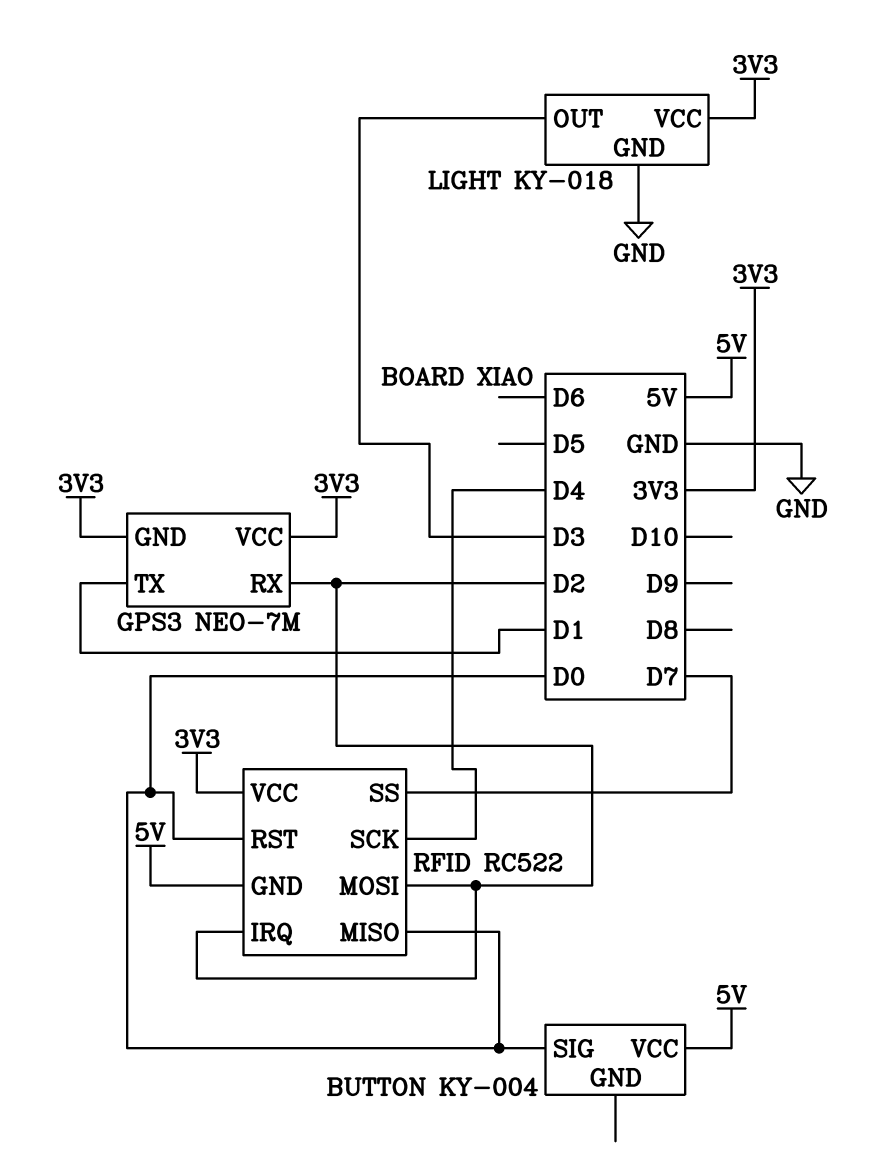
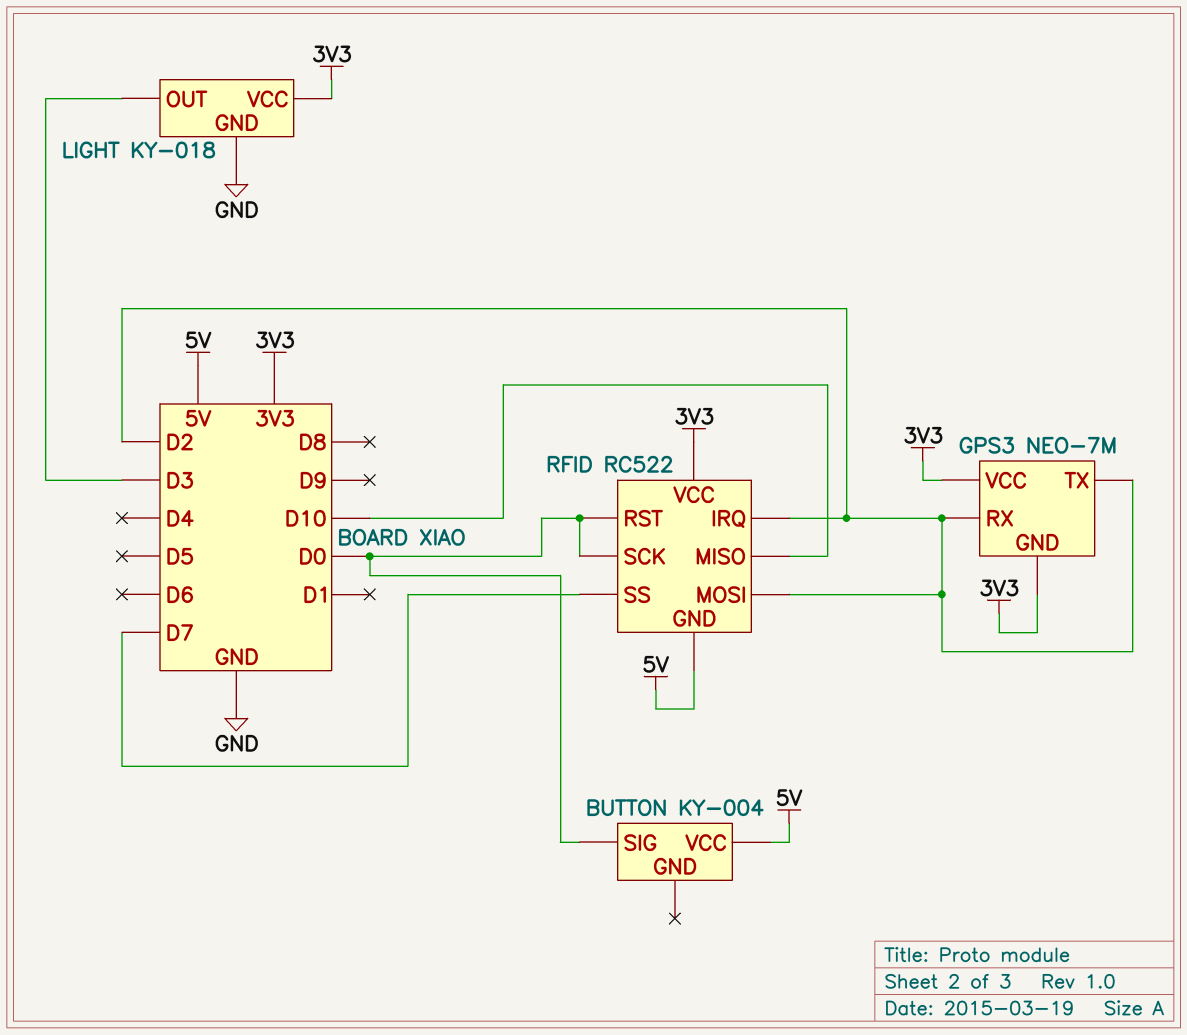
GPS3 pin TX: D1 -> D2
RFID pin MISO: D0 -> D10
RFID pin SCK: D4 -> D0

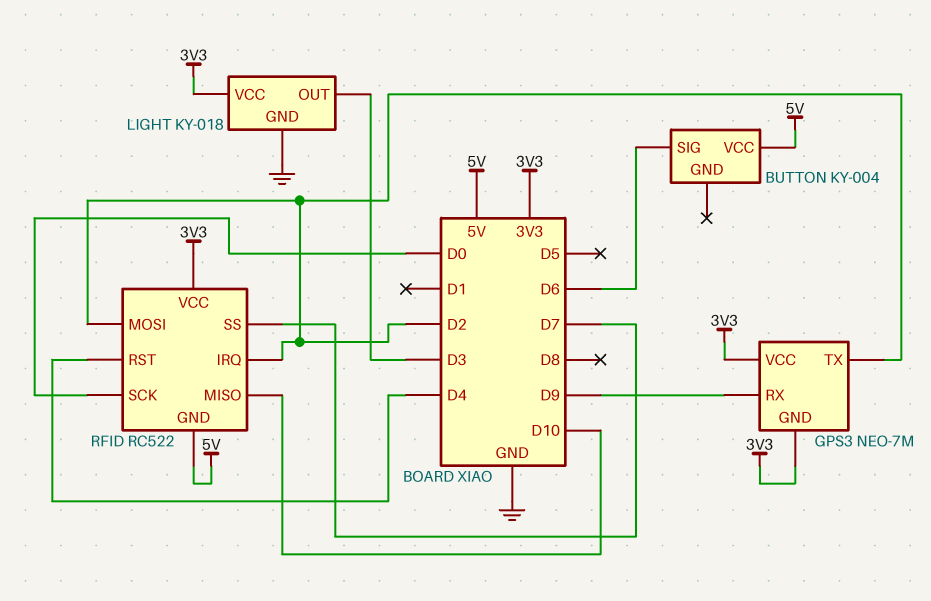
BUTTON pin SIG: D0 -> D6
GPS3 pin RX: D2 -> D9
RFID pin RST: D0 -> D4

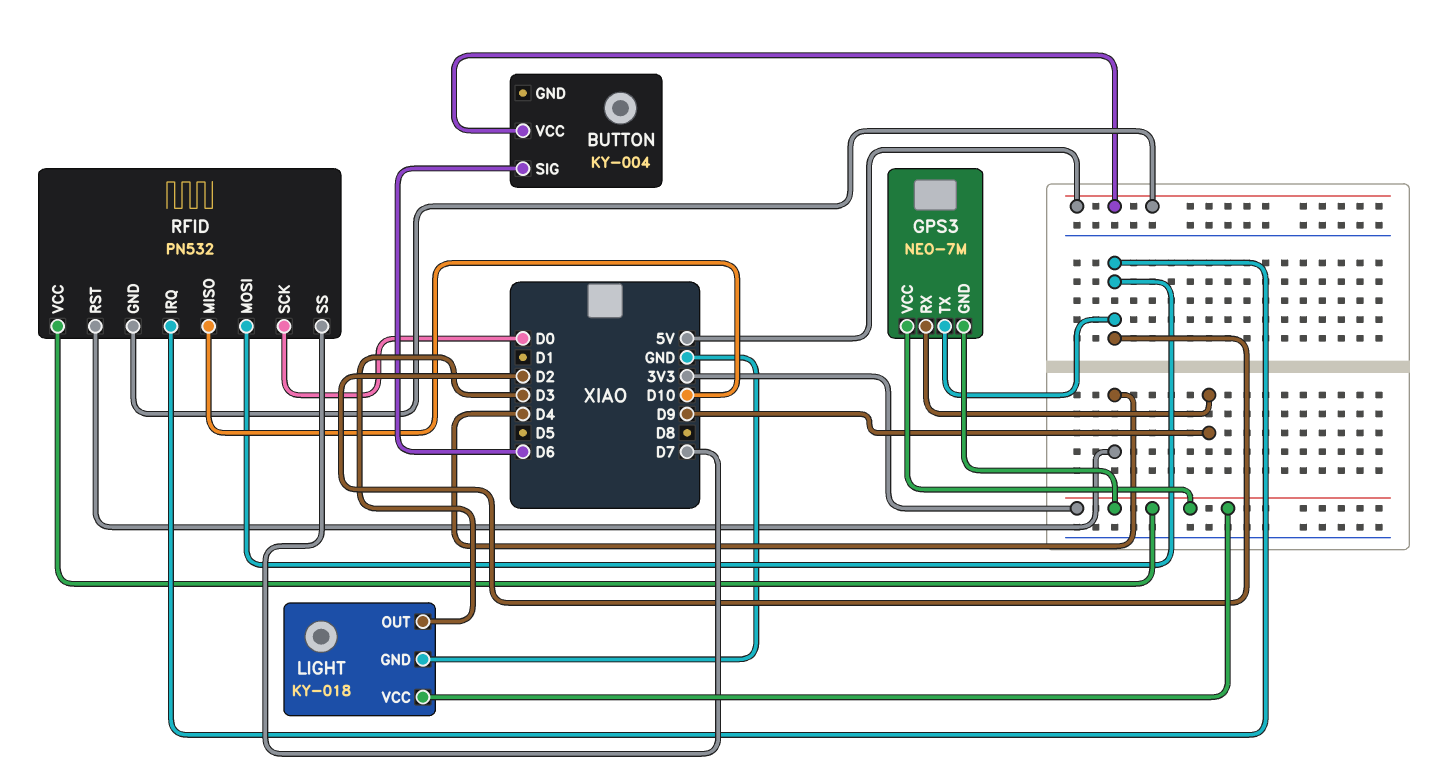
RFID: RC522 -> PN532

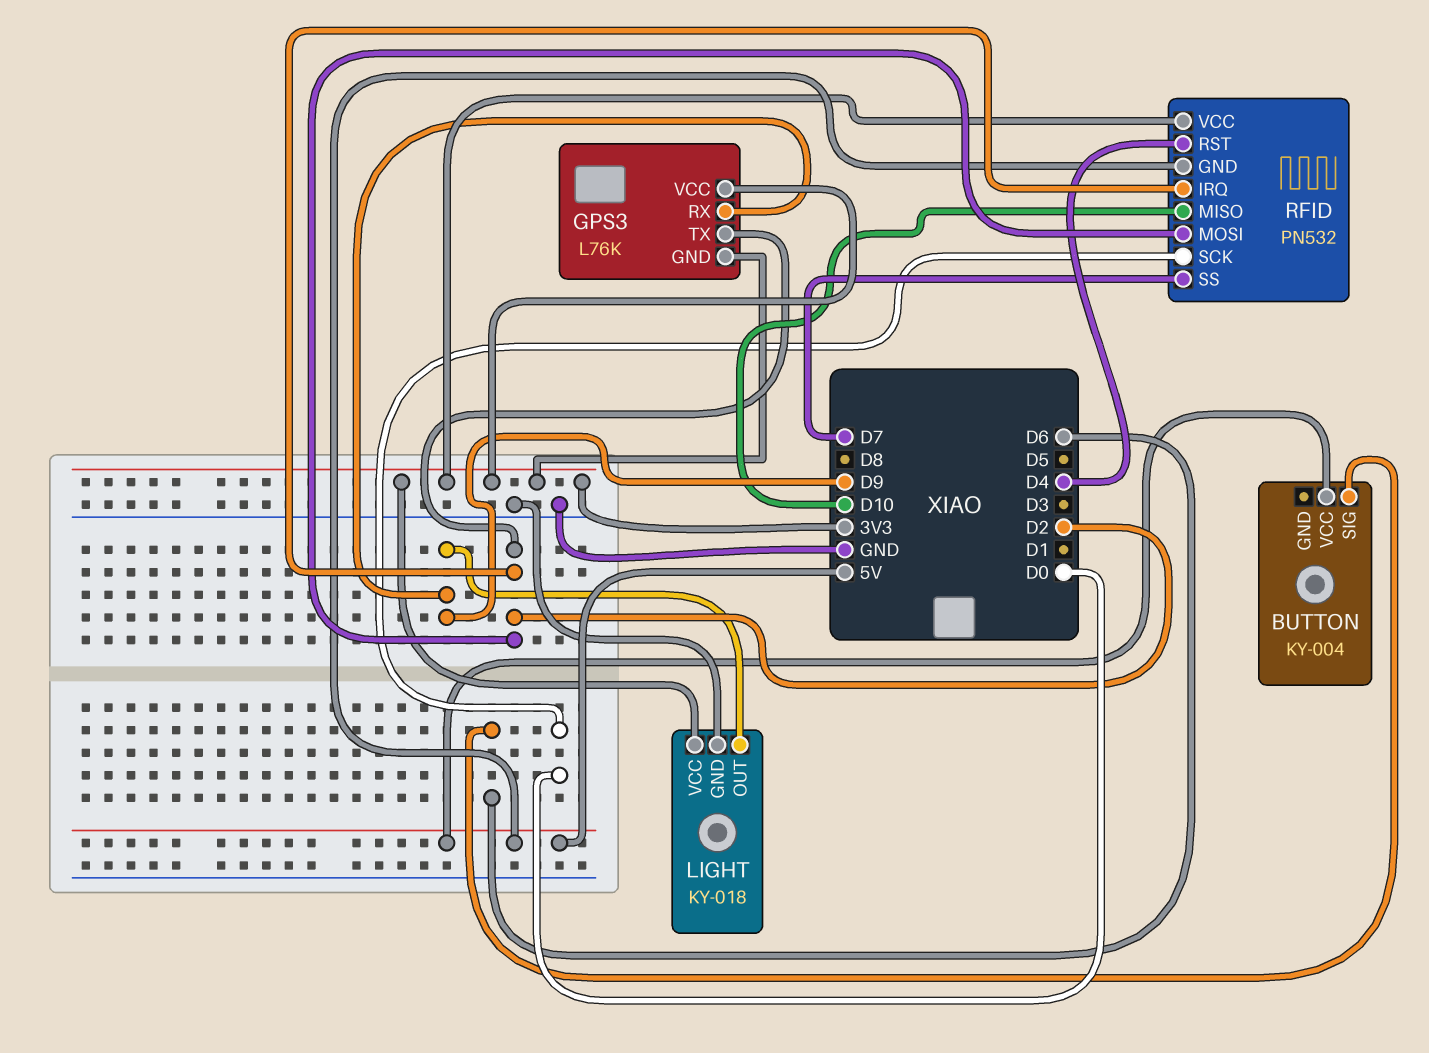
GPS3: NEO-7M -> L76K
LIGHT pin OUT: D3 -> D9

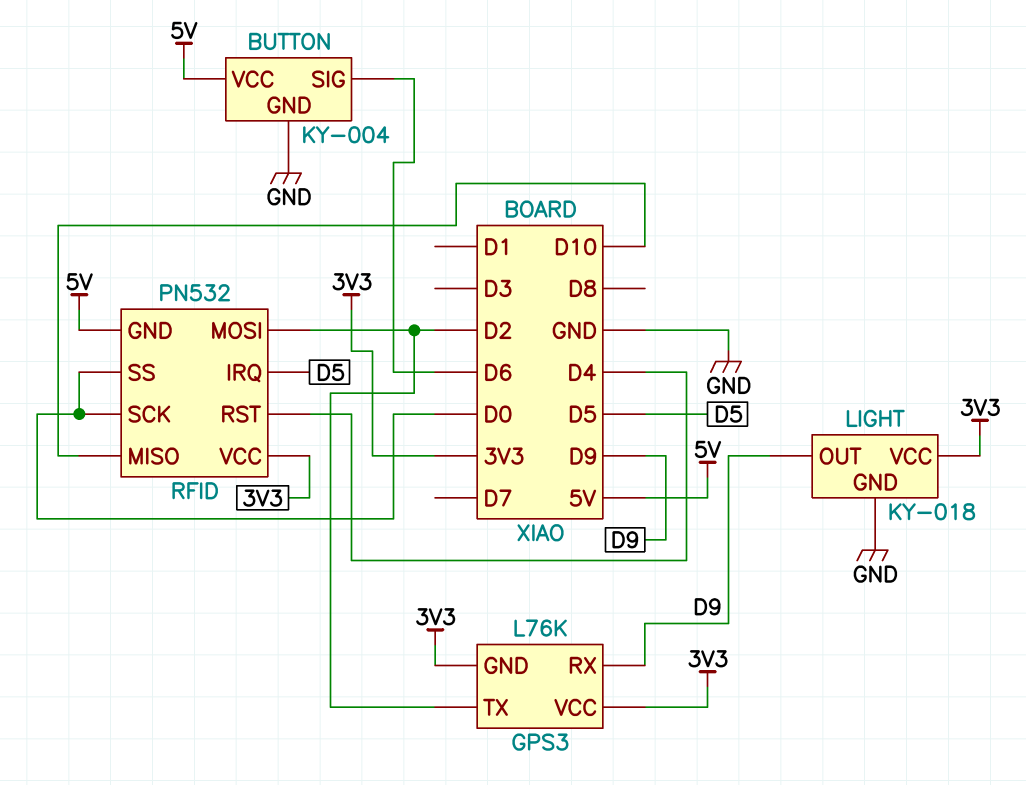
BUTTON pin GND: none -> GND
RFID pin IRQ: D2 -> D5
RFID pin SS: D7 -> D0

